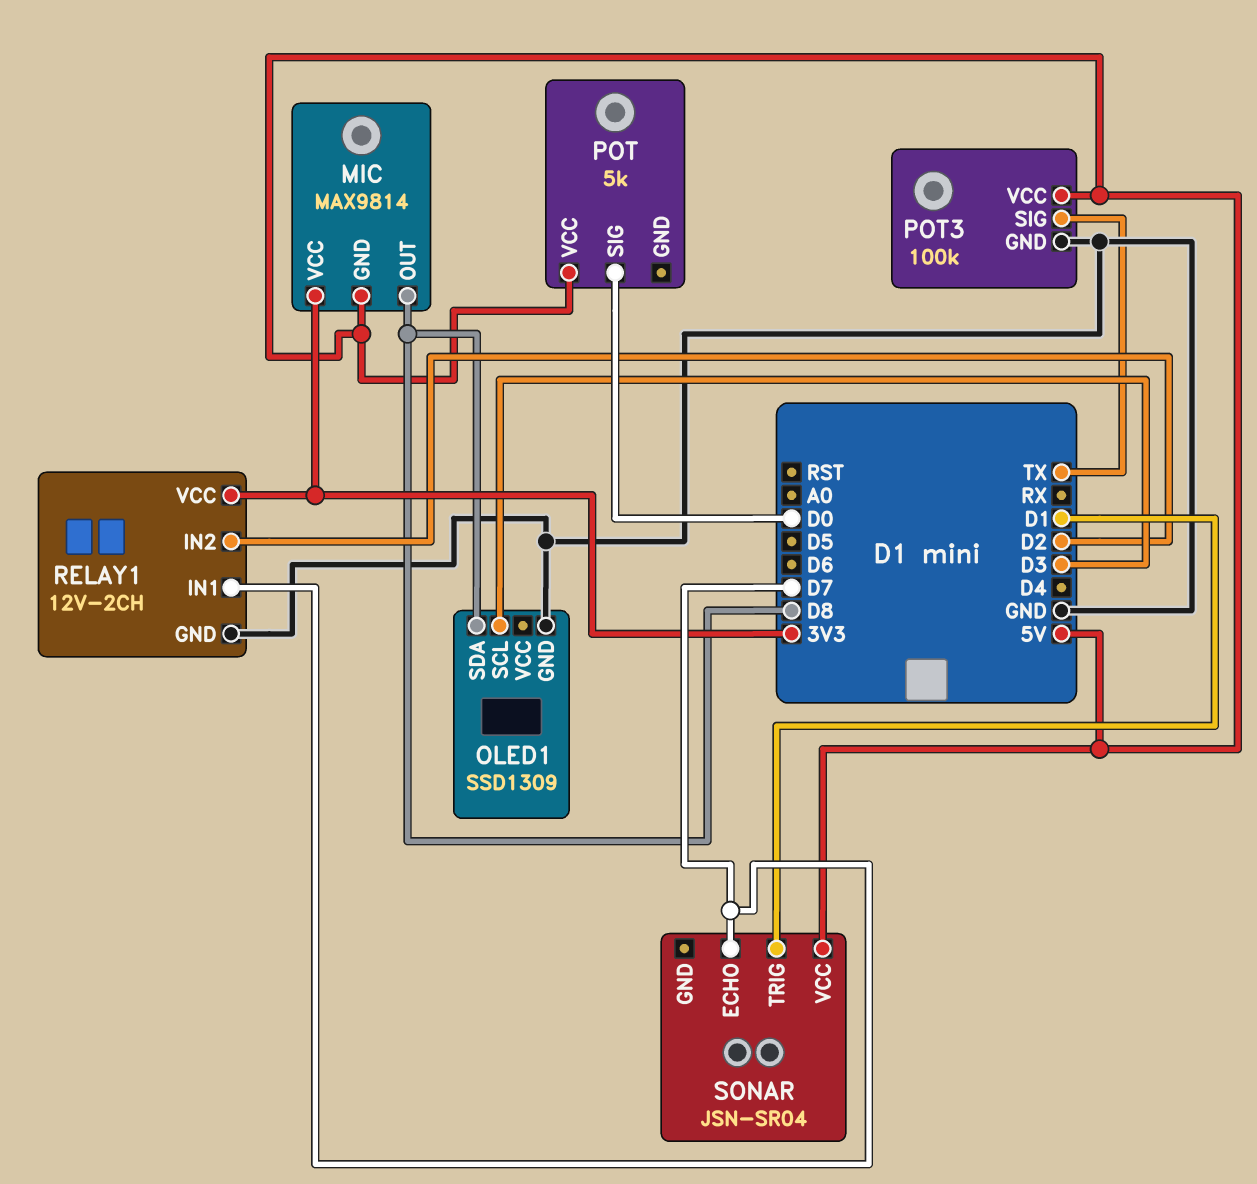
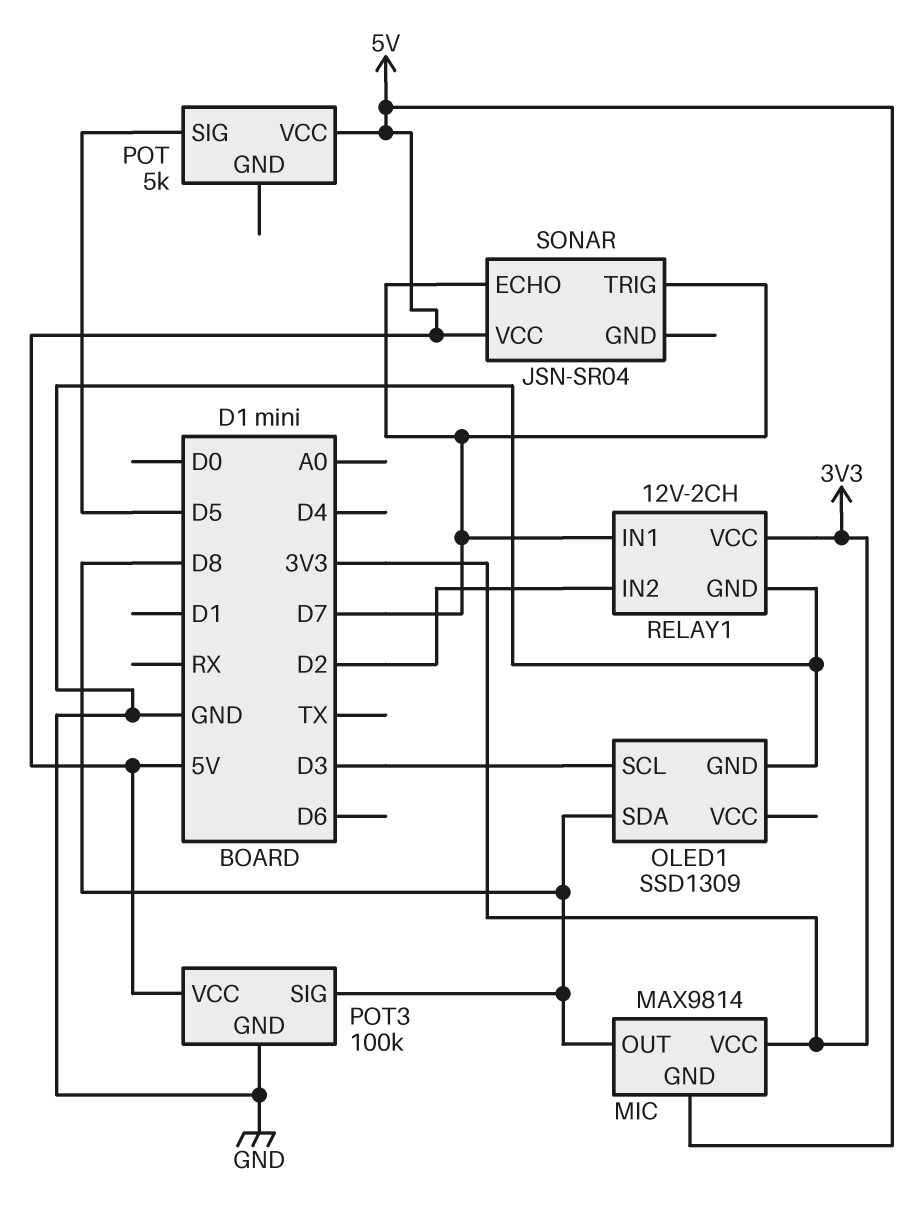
POT pin SIG: D0 -> D5
POT3 pin SIG: TX -> D8
SONAR pin TRIG: D1 -> D7

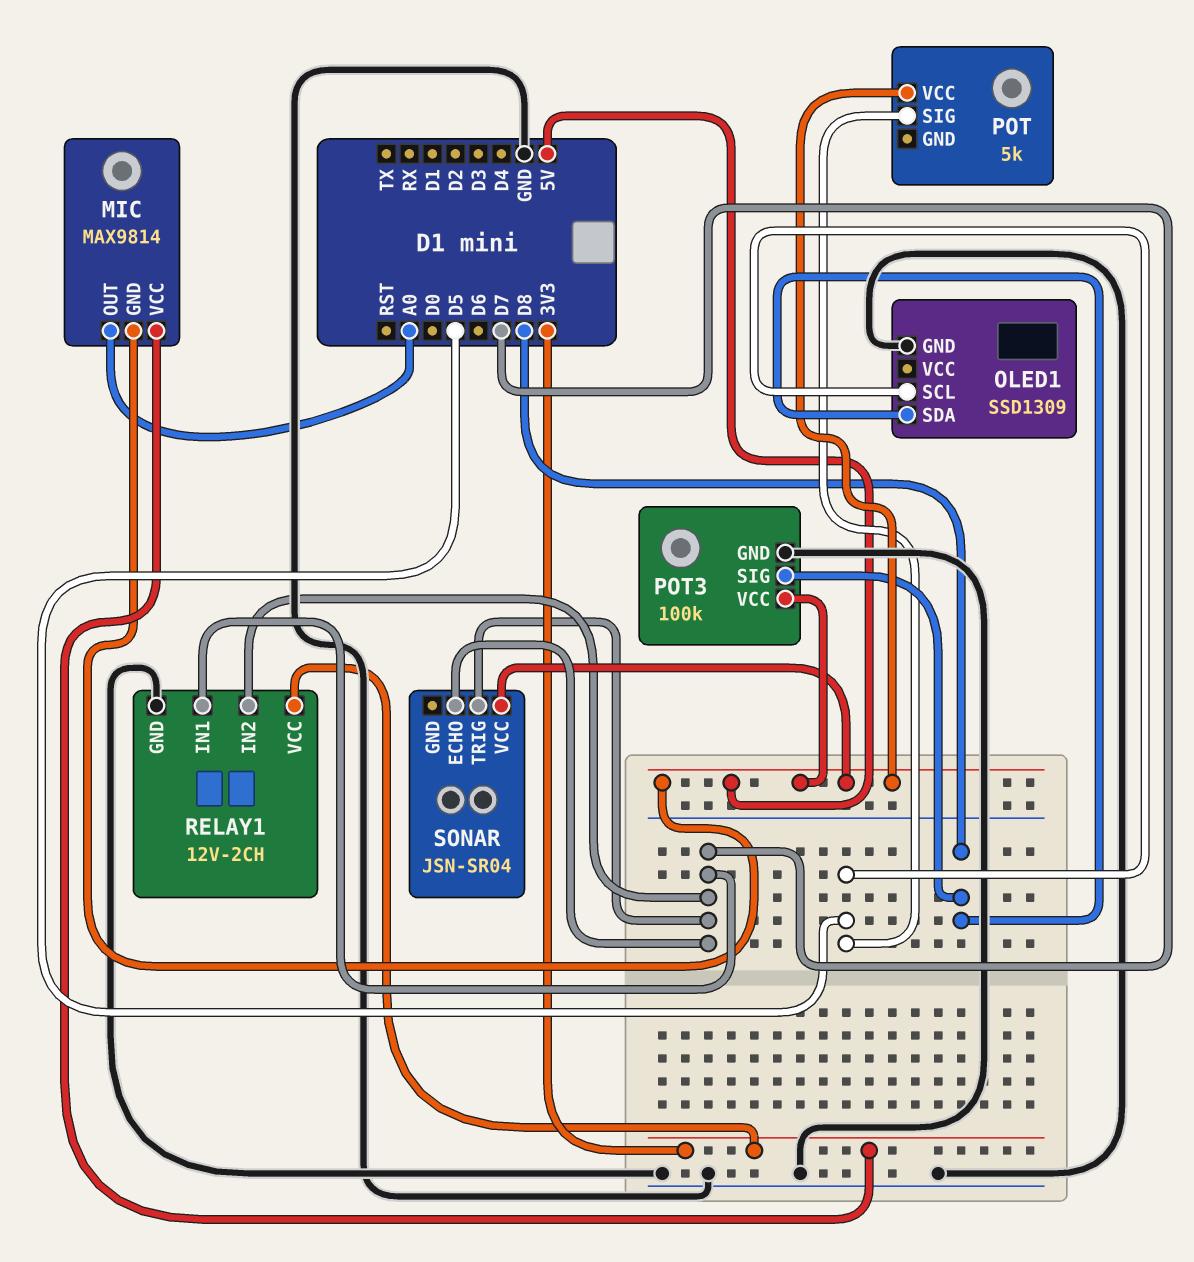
MIC pin OUT: D8 -> A0
OLED1 pin SCL: D3 -> D5
RELAY1 pin IN2: D2 -> D7

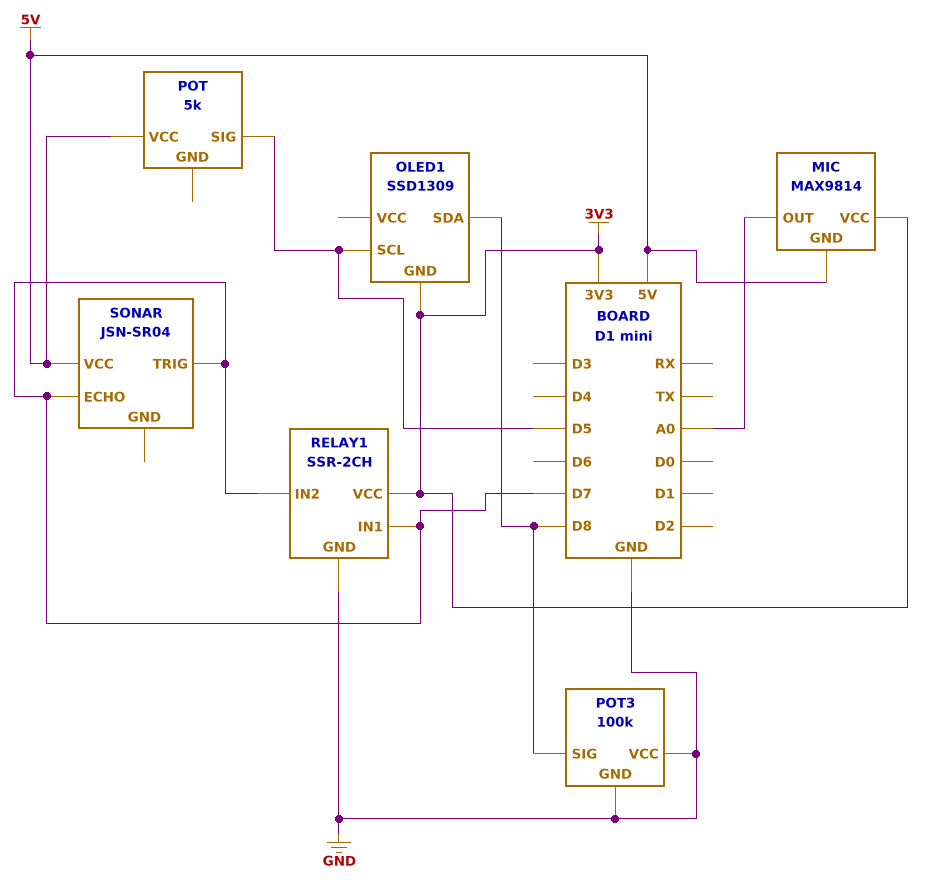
OLED1 pin GND: GND -> 3V3
POT3 pin VCC: 5V -> GND
RELAY1: 12V-2CH -> SSR-2CH

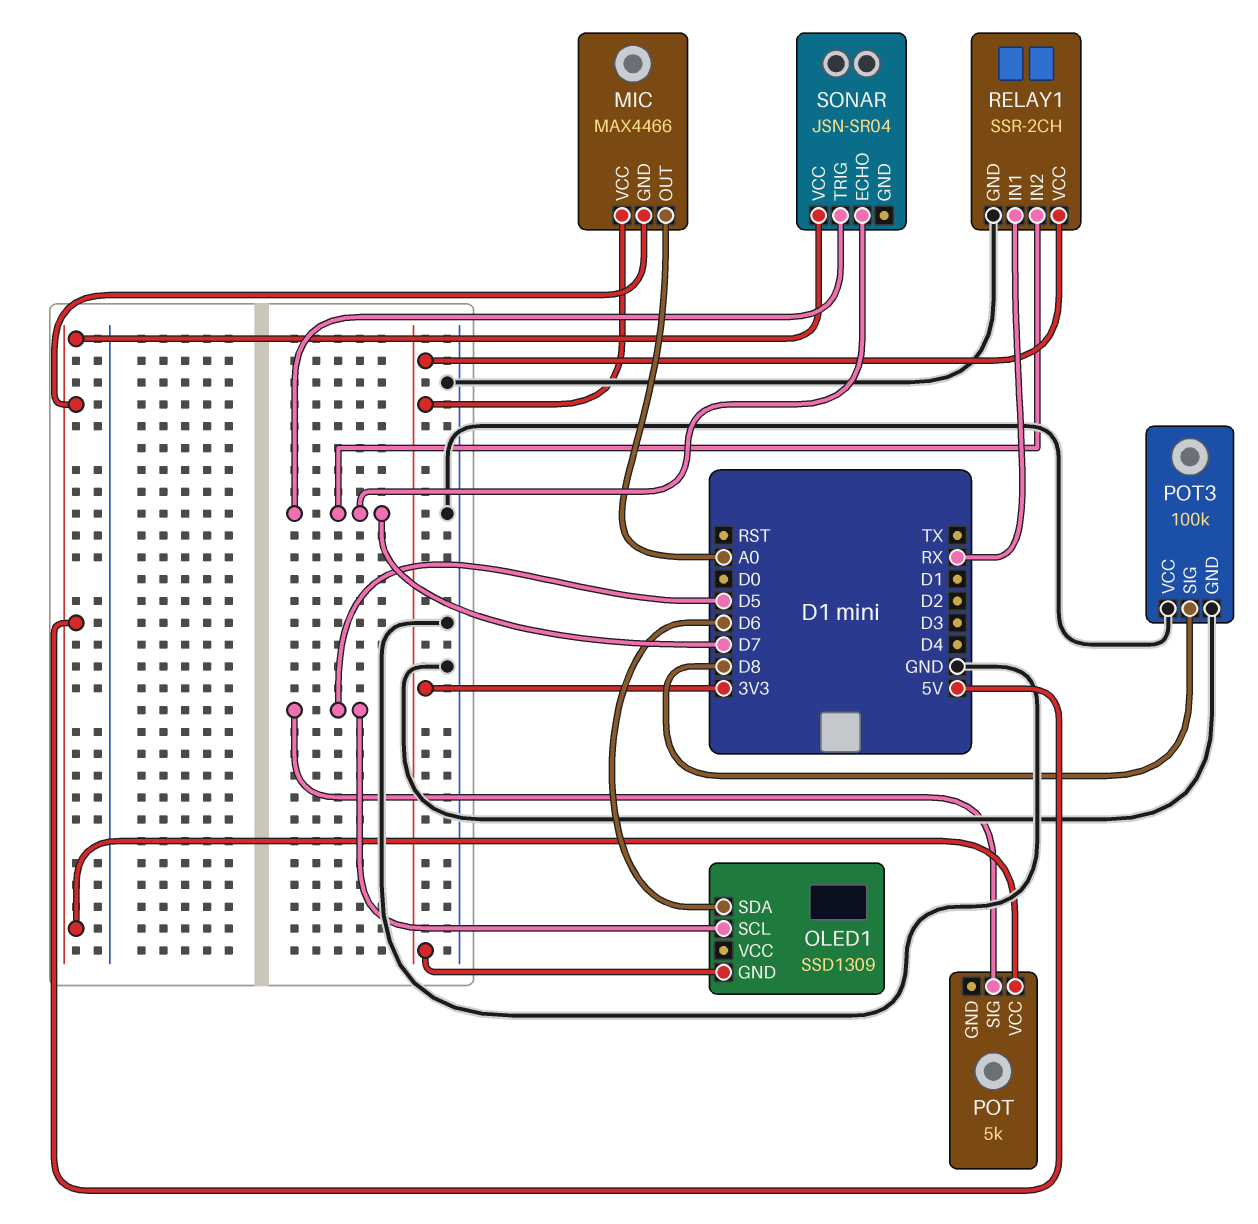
MIC: MAX9814 -> MAX4466
OLED1 pin SDA: D8 -> D6
RELAY1 pin IN1: D7 -> RX

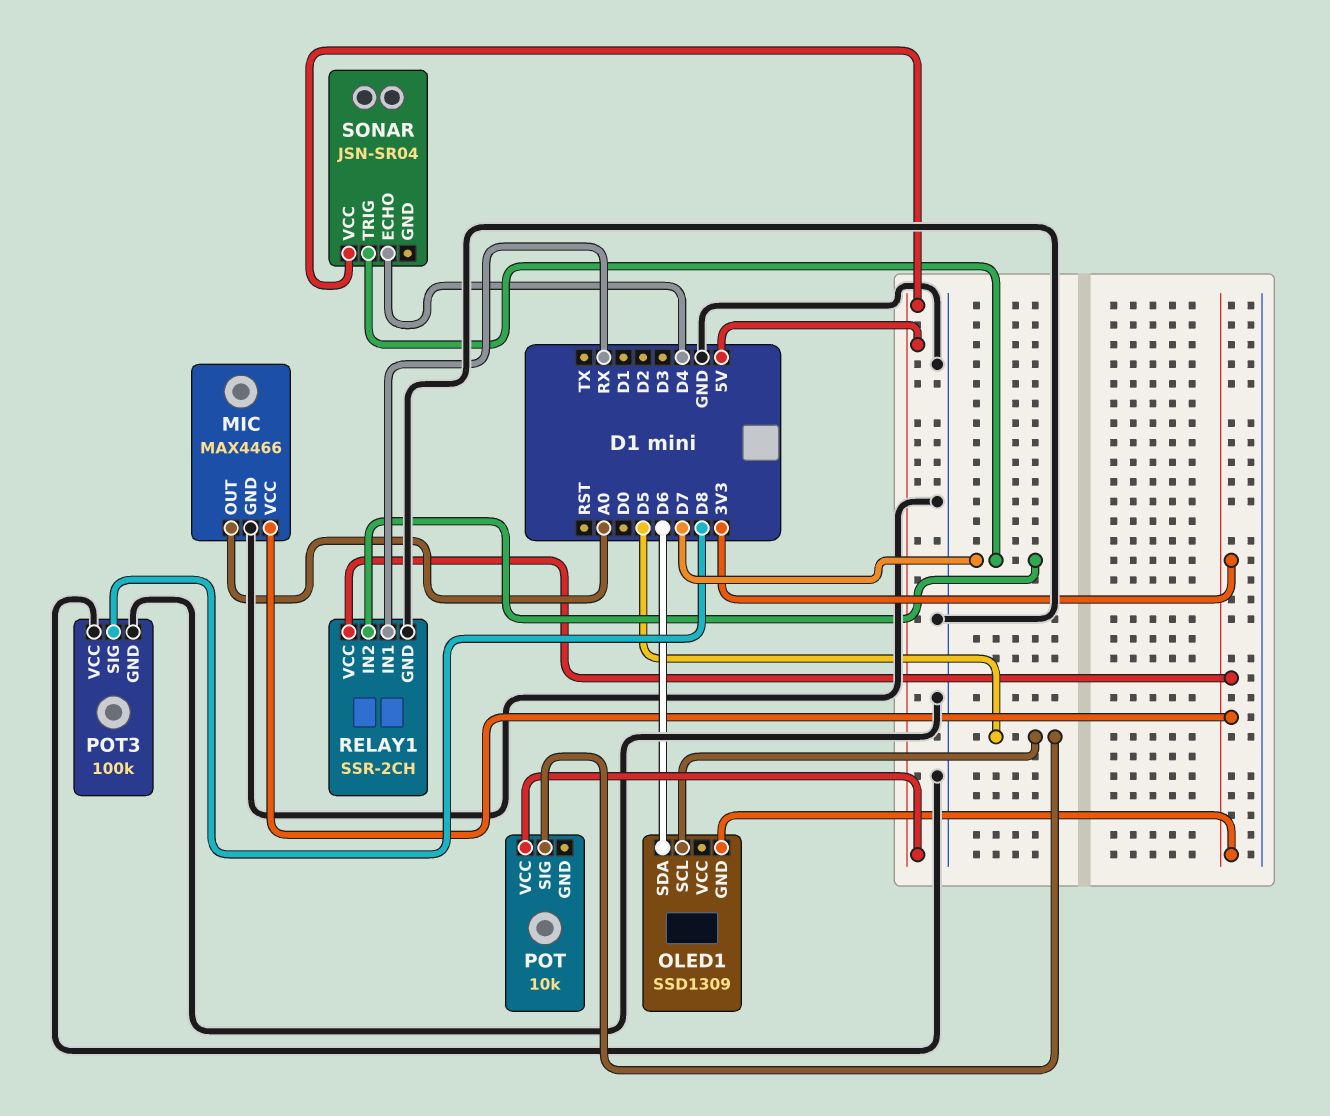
MIC pin GND: 5V -> GND
POT: 5k -> 10k
SONAR pin ECHO: D7 -> D4

